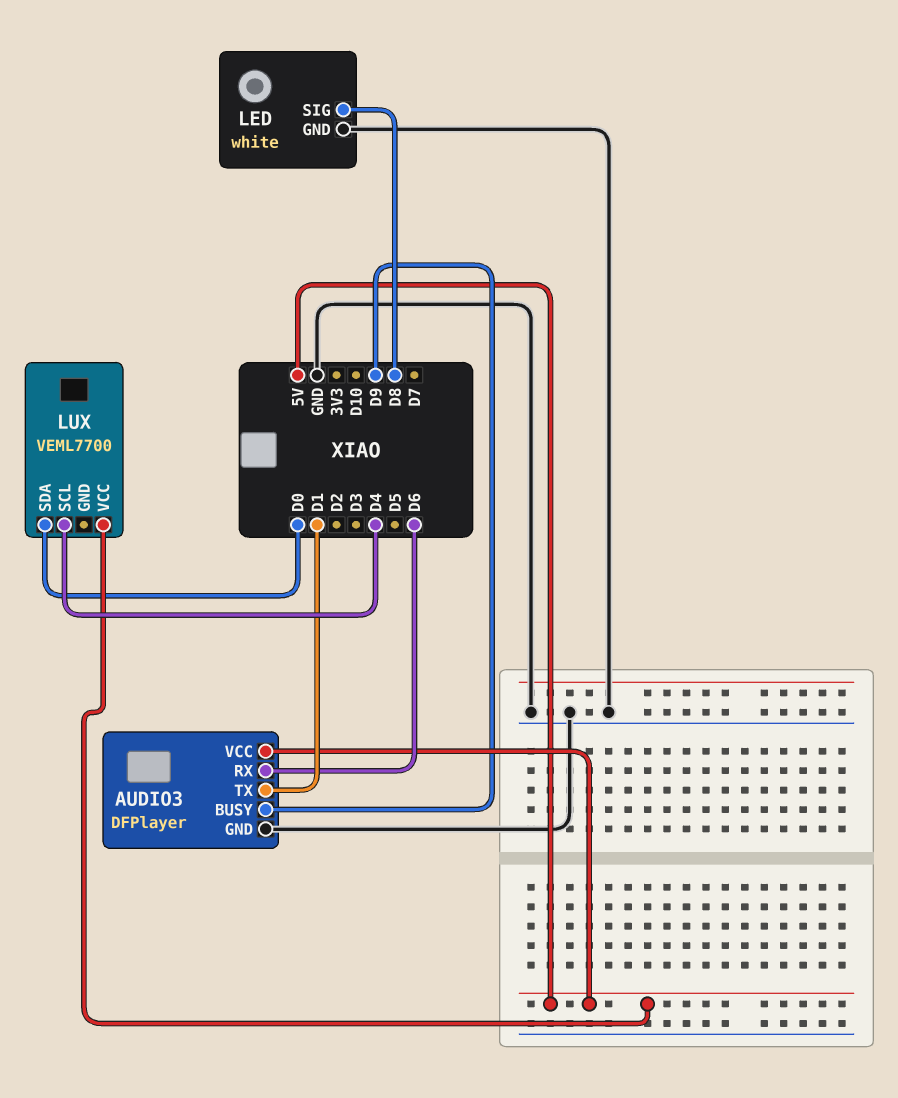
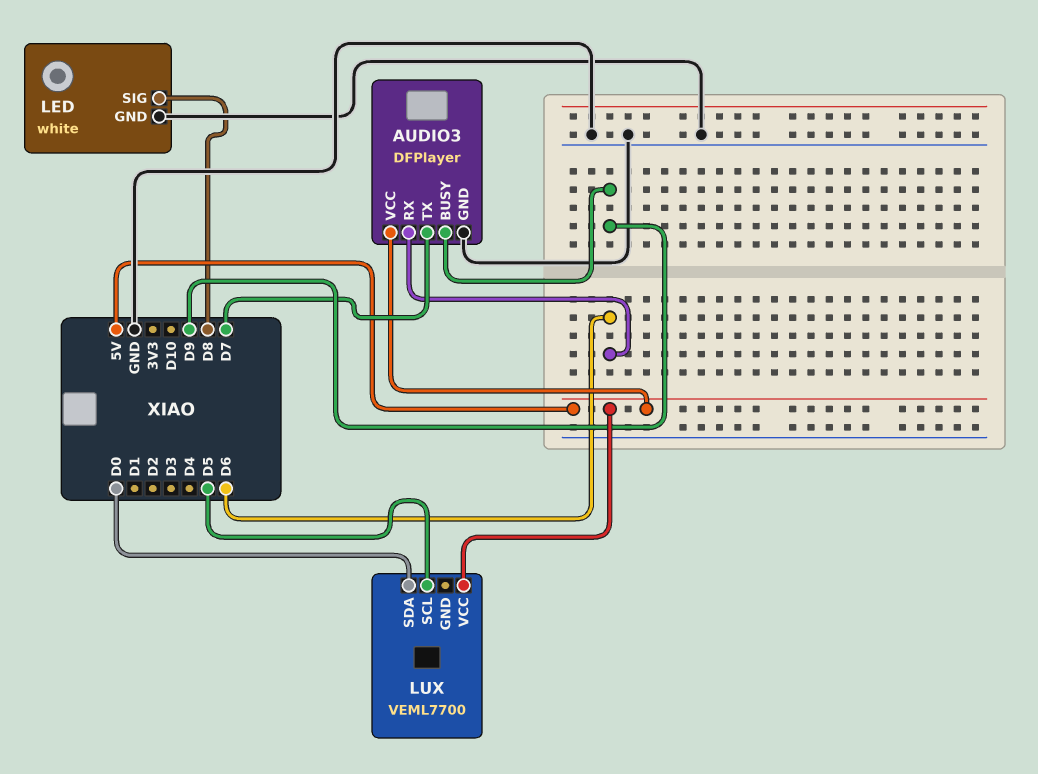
AUDIO3 pin TX: D1 -> D7
LUX pin SCL: D4 -> D5

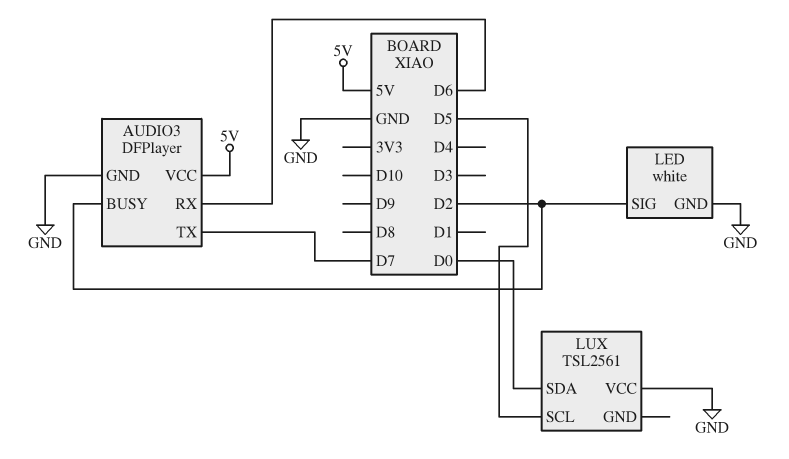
AUDIO3 pin BUSY: D9 -> D2
LED pin SIG: D8 -> D2
LUX: VEML7700 -> TSL2561
LUX pin VCC: 5V -> GND

